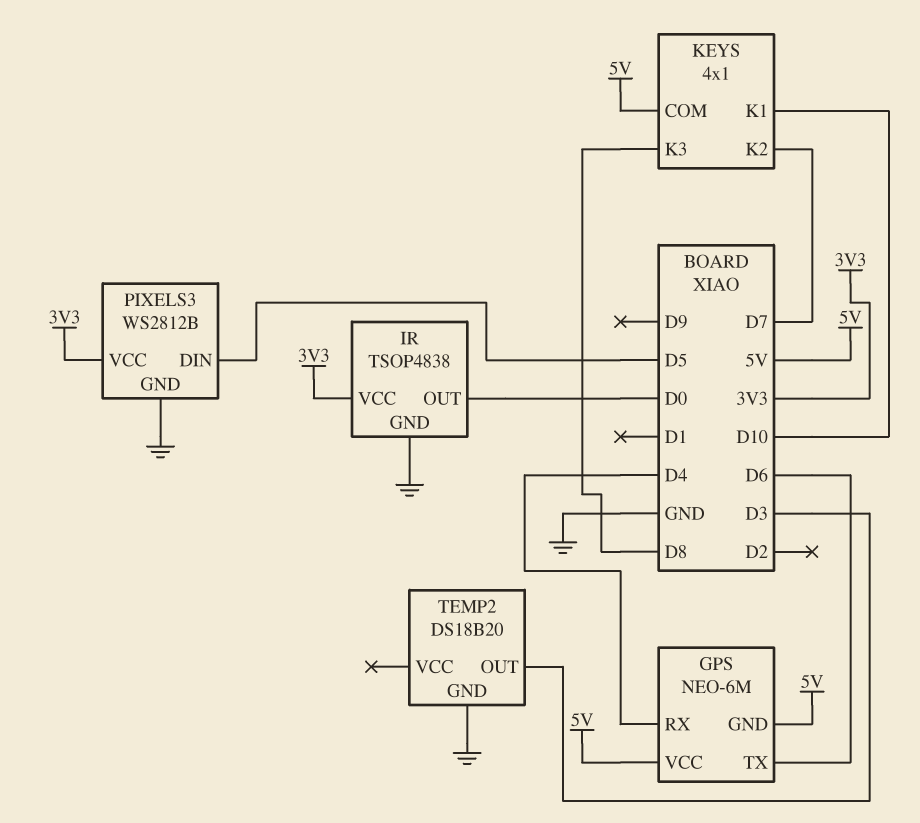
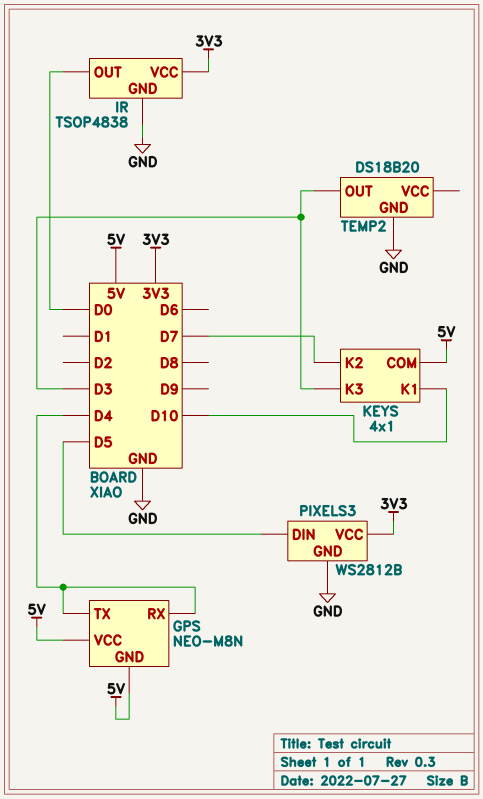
GPS: NEO-6M -> NEO-M8N
GPS pin TX: D6 -> D4
KEYS pin K3: D8 -> D3

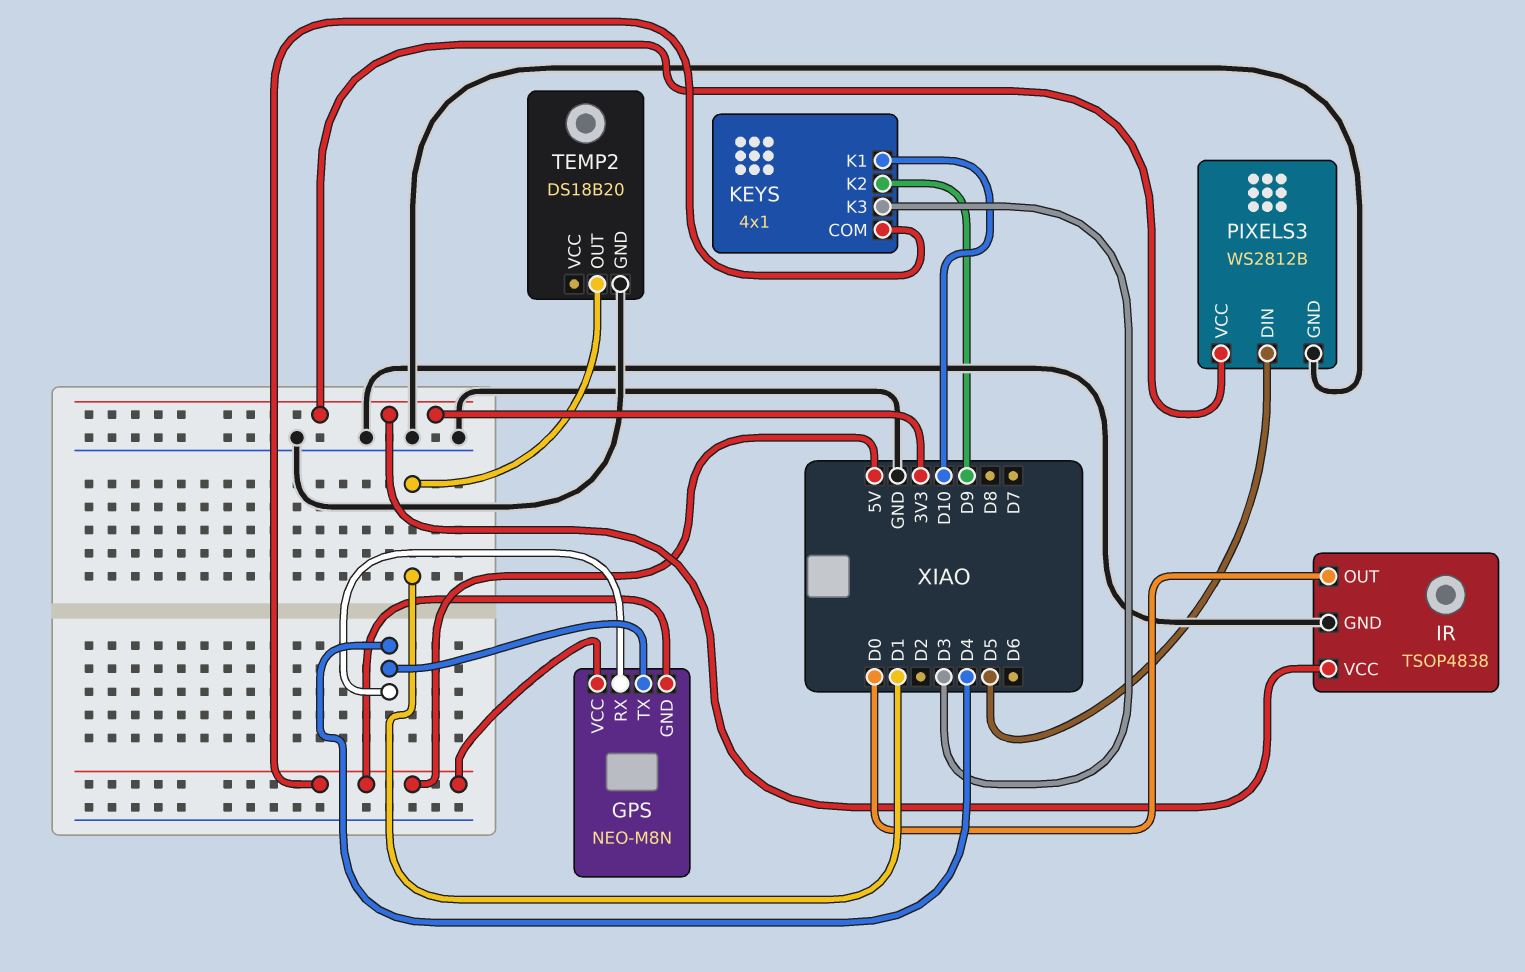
KEYS pin K2: D7 -> D9
TEMP2 pin OUT: D3 -> D1

